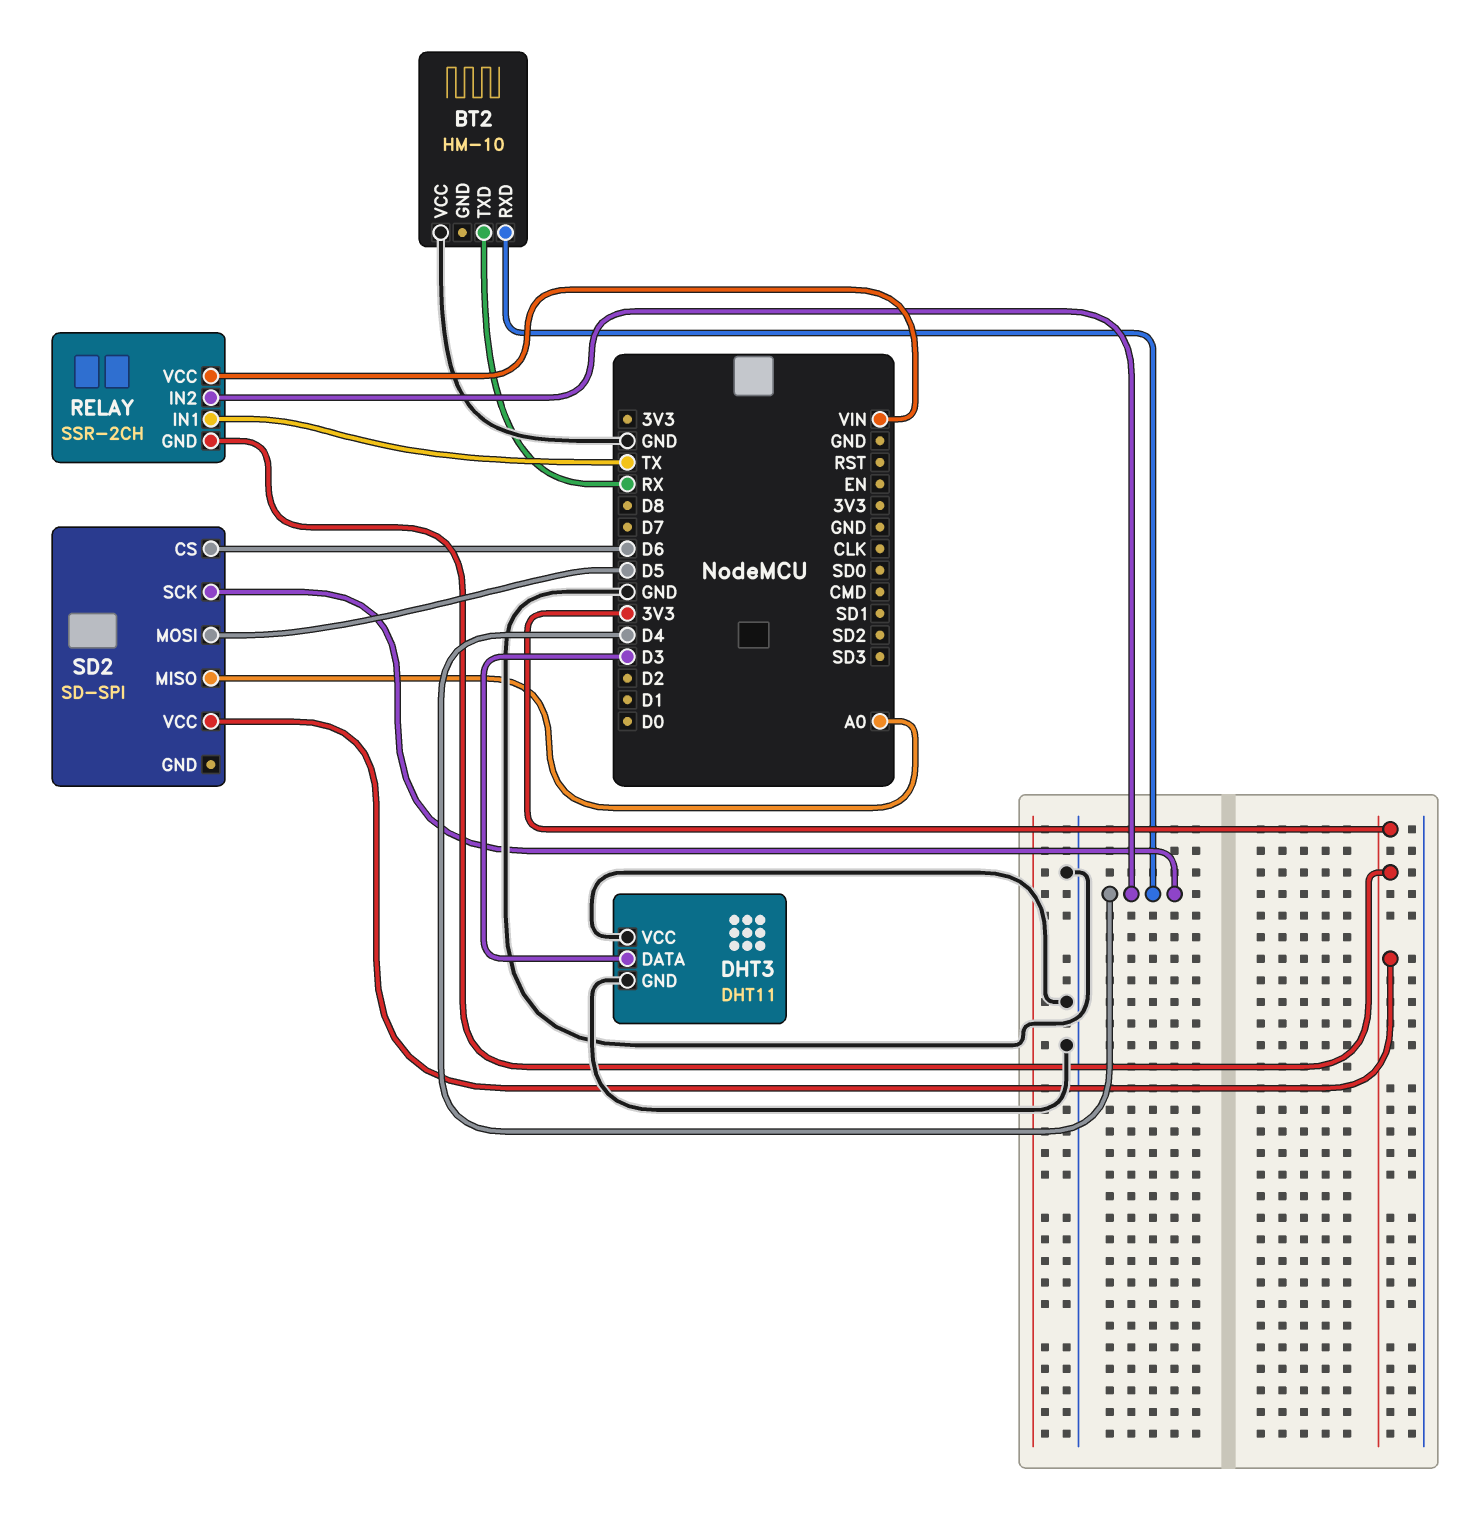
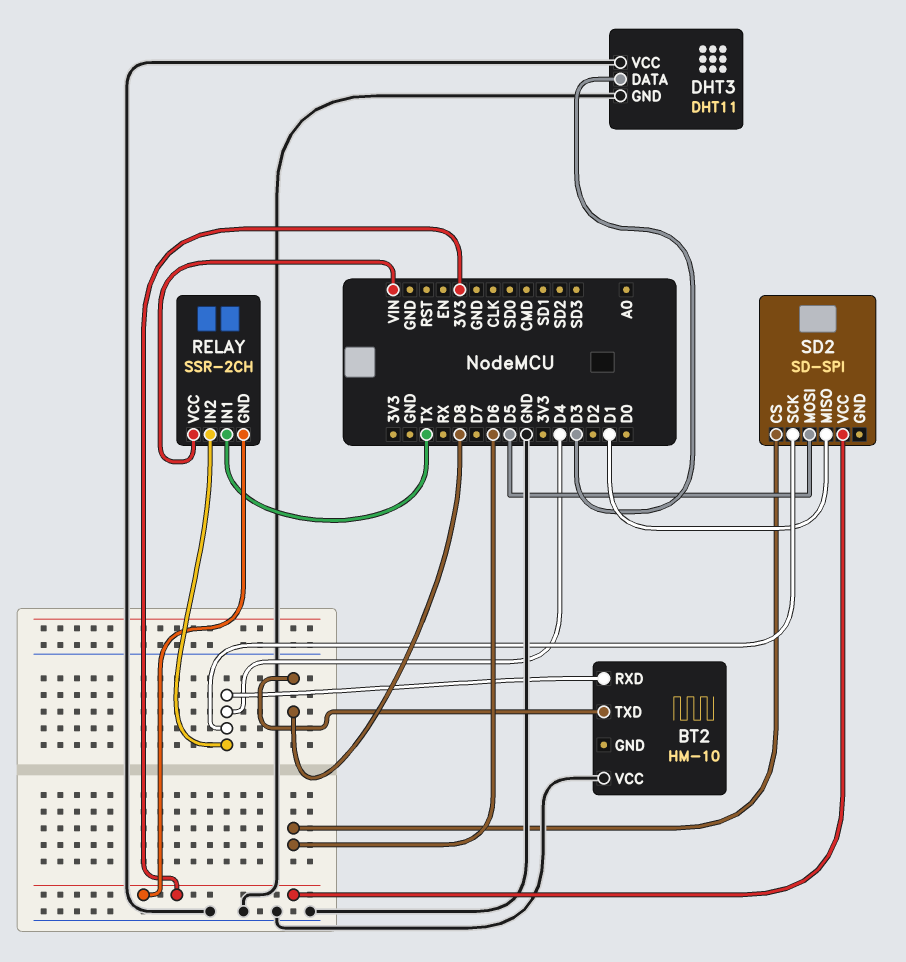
BT2 pin TXD: RX -> D8
SD2 pin MISO: A0 -> D1

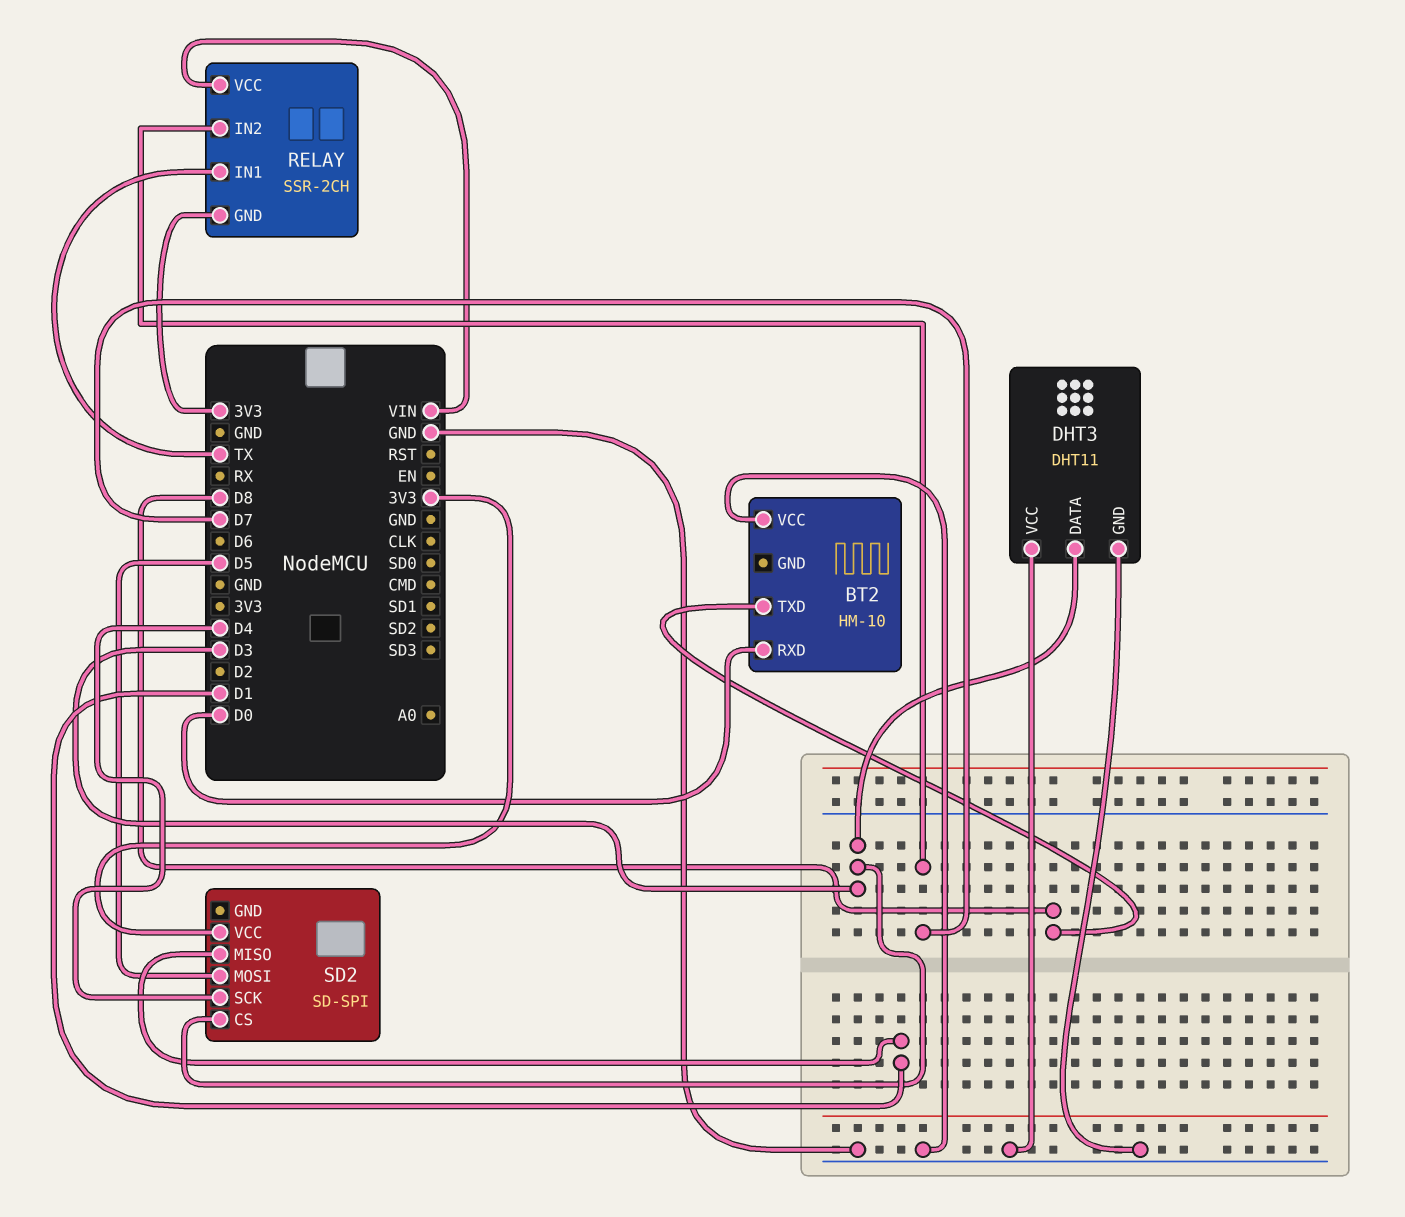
BT2 pin RXD: D4 -> D0
RELAY pin IN2: D4 -> D7
SD2 pin CS: D6 -> D3

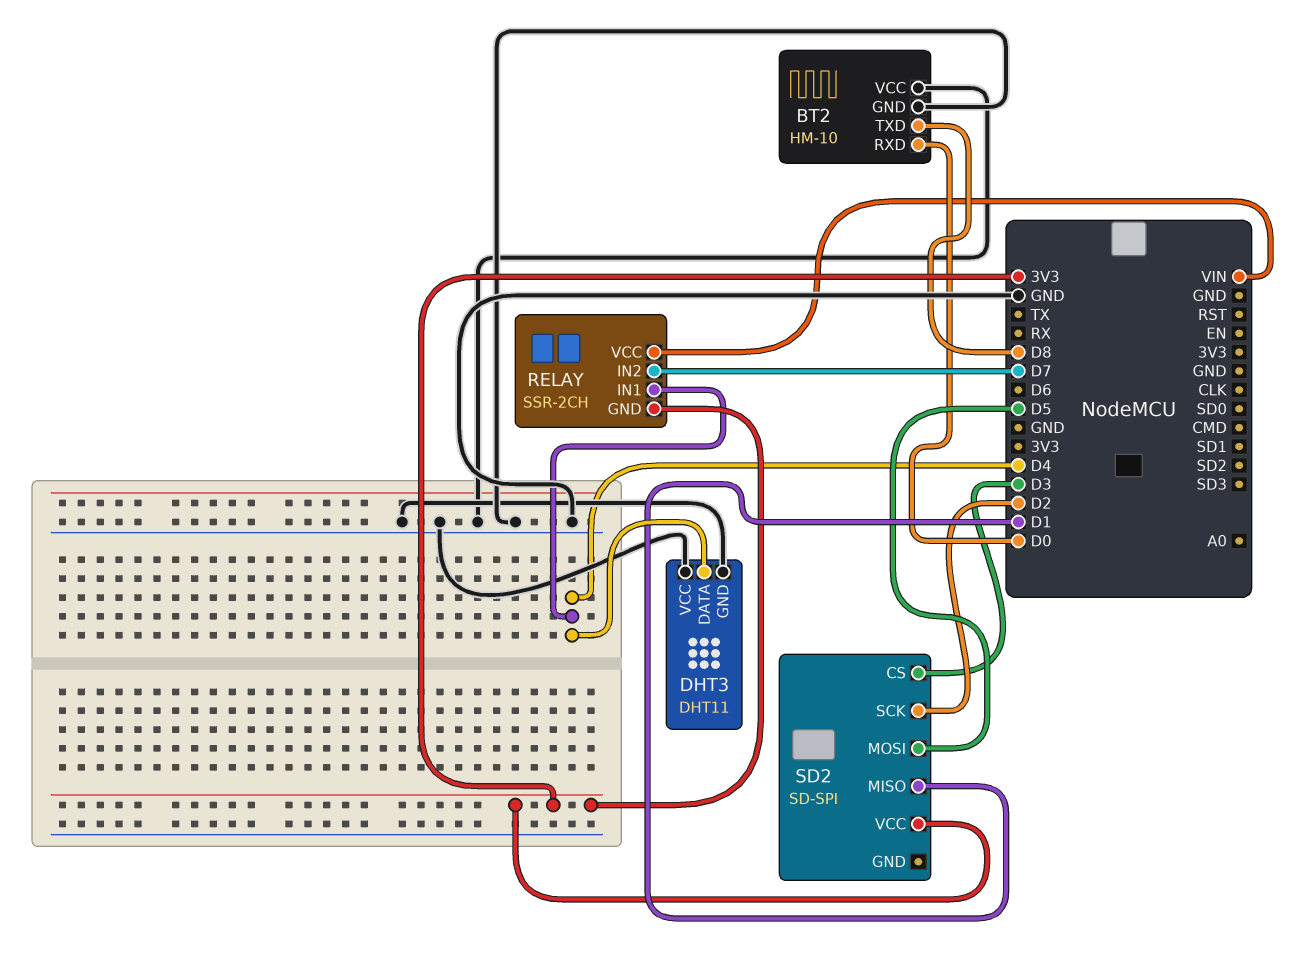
BT2 pin GND: none -> GND
DHT3 pin DATA: D3 -> D4
RELAY pin IN1: TX -> D4
SD2 pin SCK: D4 -> D2

